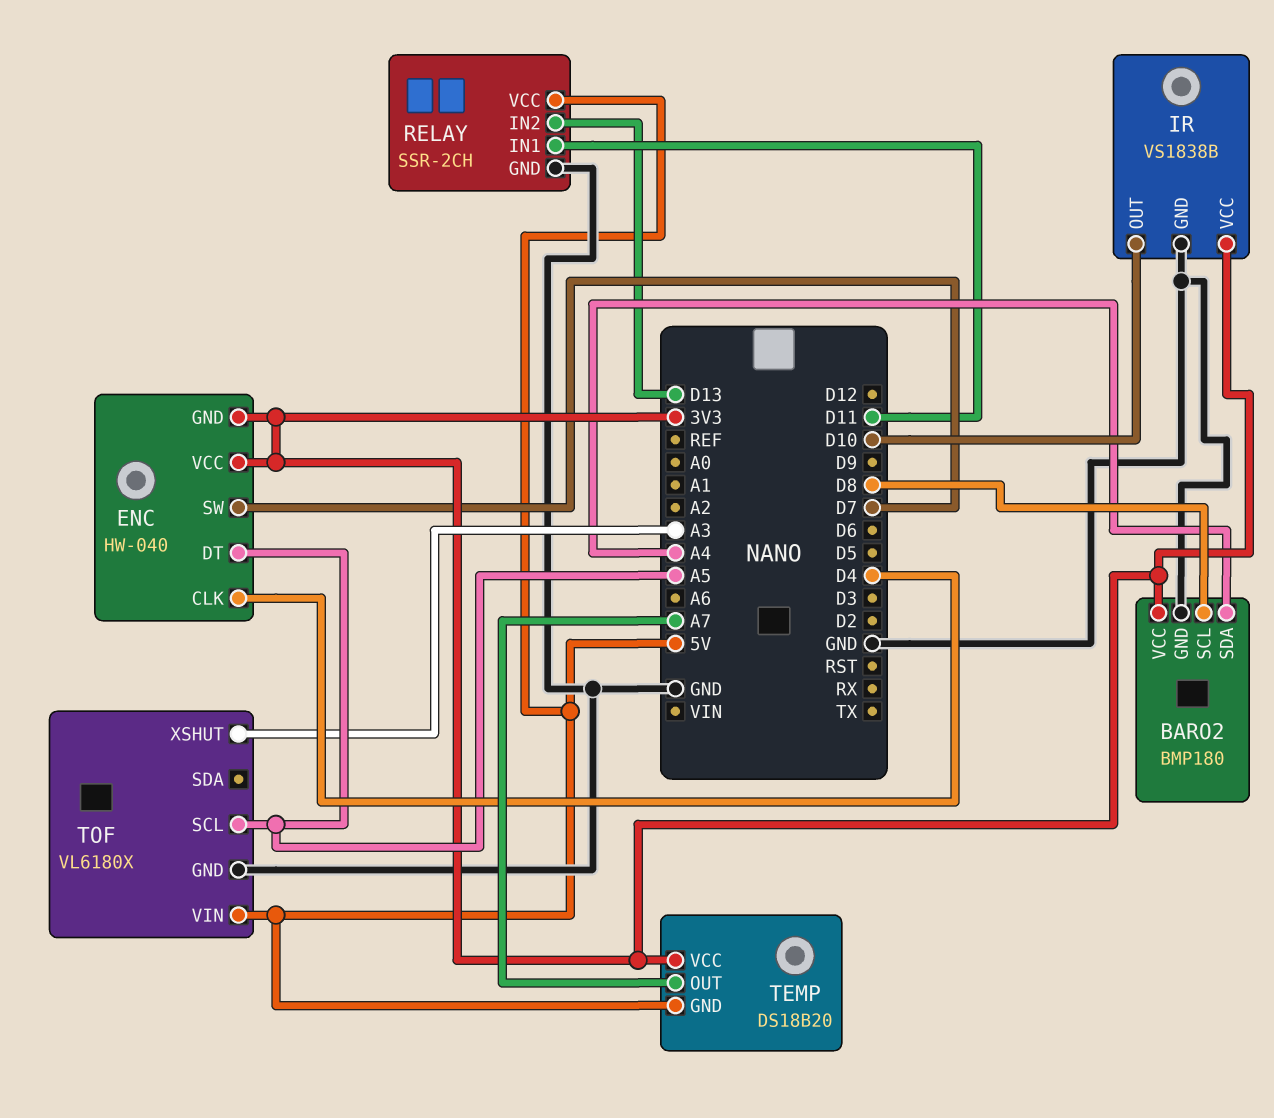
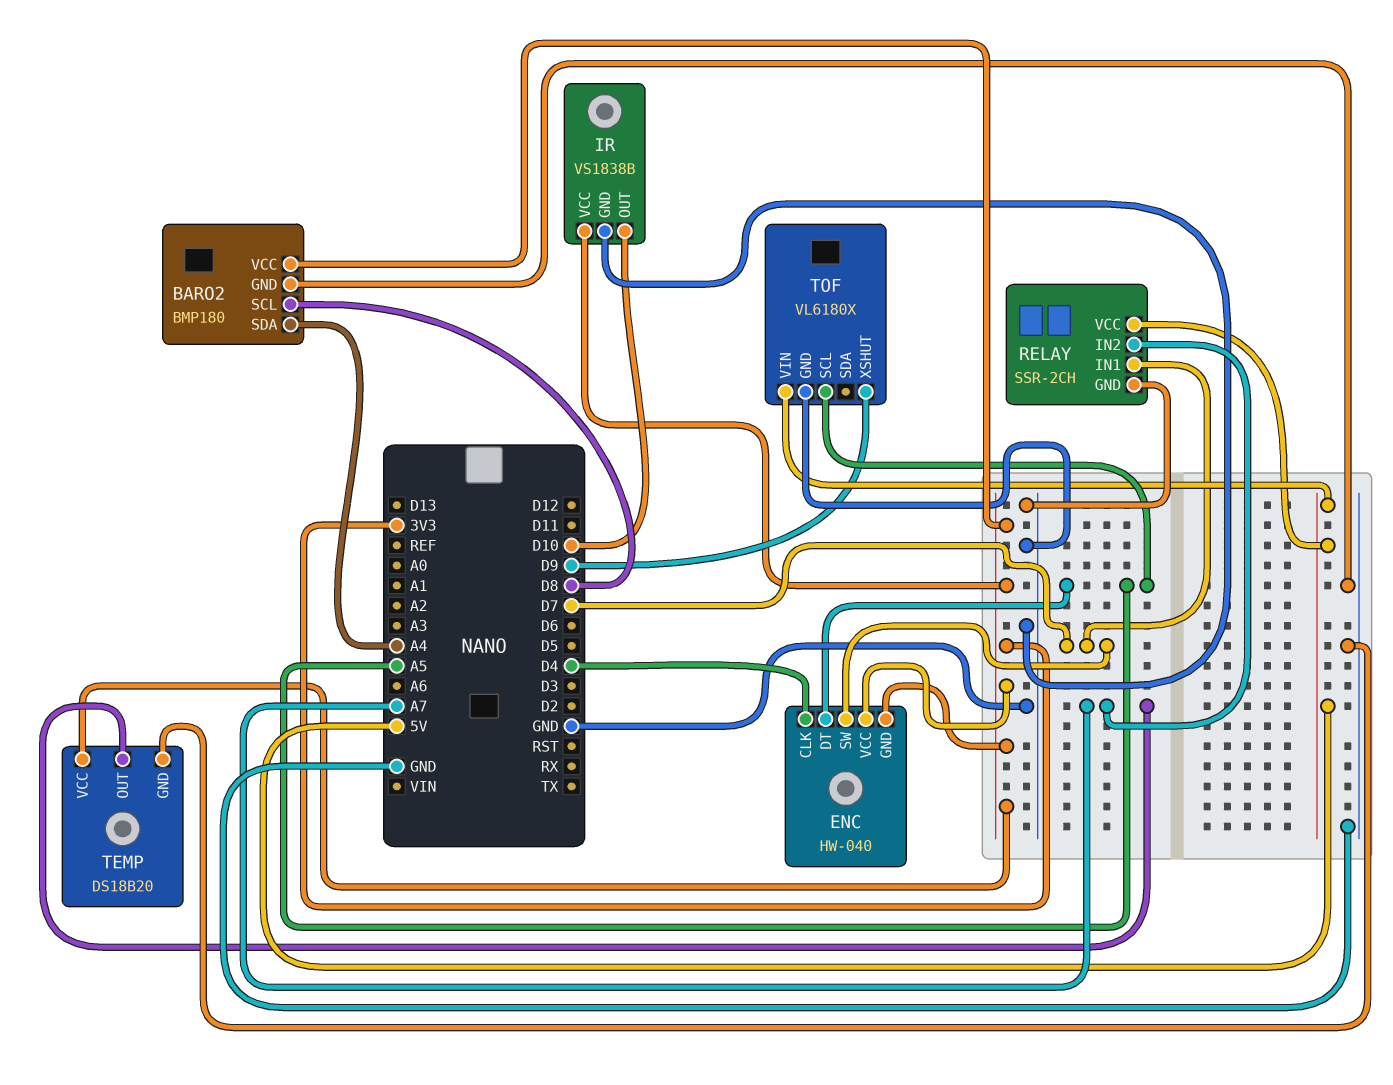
RELAY pin IN1: D11 -> D7
RELAY pin IN2: D13 -> A7
TEMP pin GND: 5V -> GND
TOF pin XSHUT: A3 -> D9

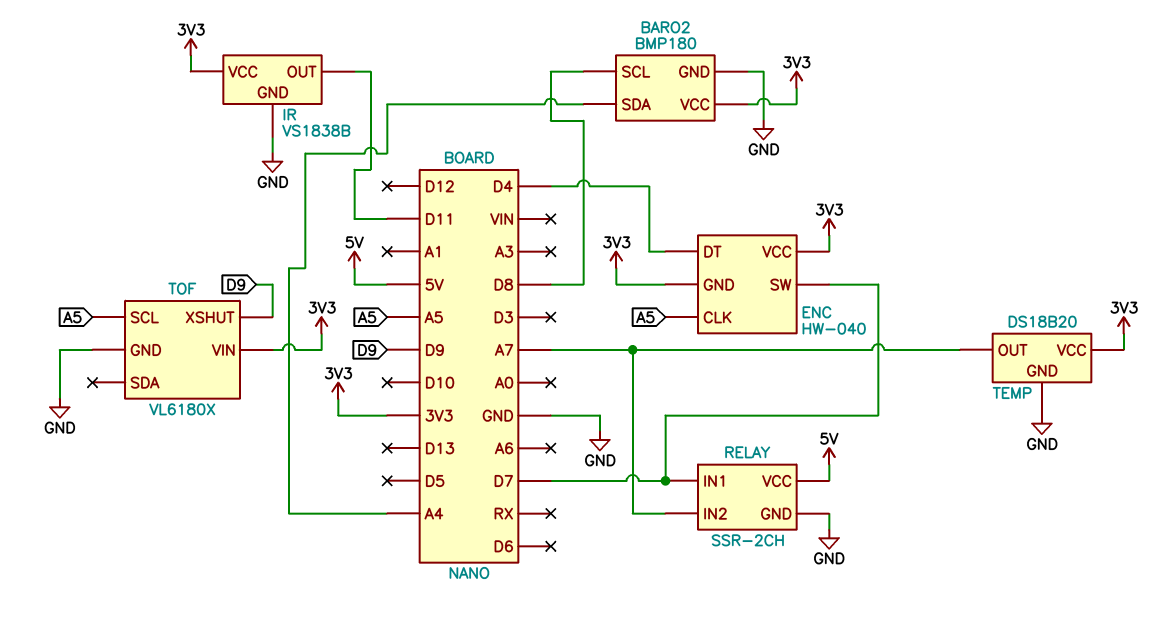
ENC pin CLK: D4 -> A5
ENC pin DT: A5 -> D4
IR pin OUT: D10 -> D11
TOF pin VIN: 5V -> 3V3

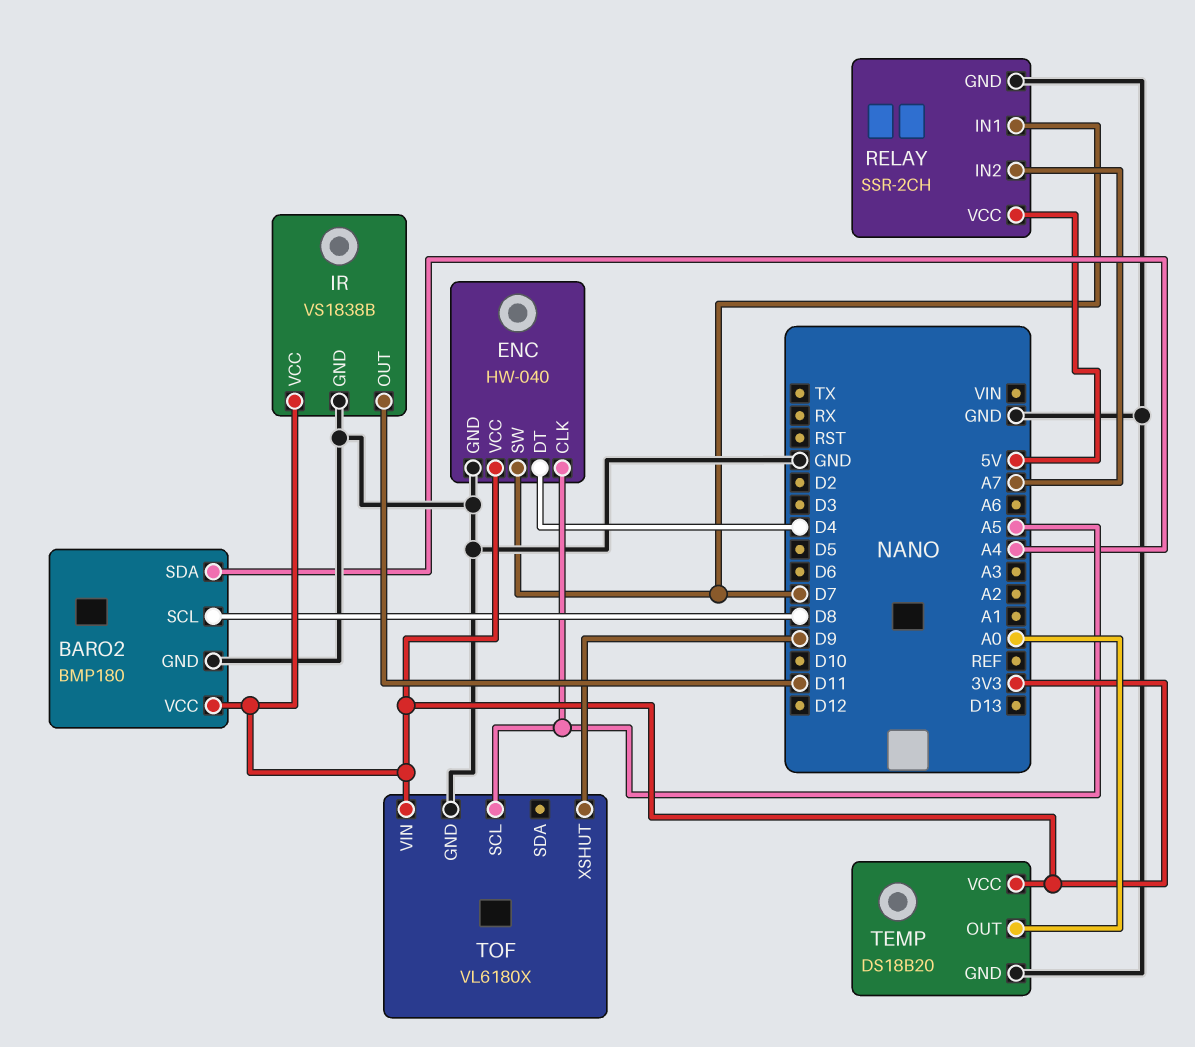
ENC pin GND: 3V3 -> GND
TEMP pin OUT: A7 -> A0

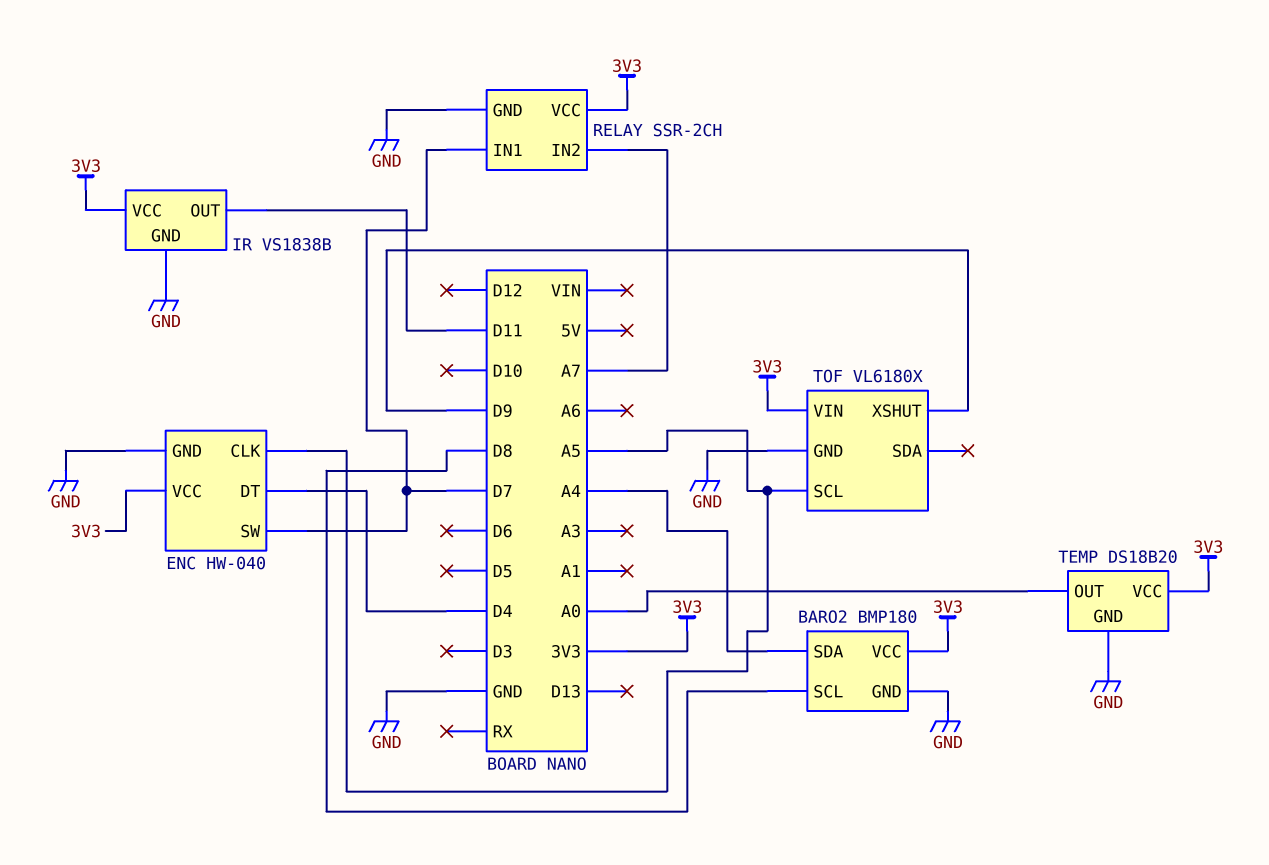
RELAY pin VCC: 5V -> 3V3

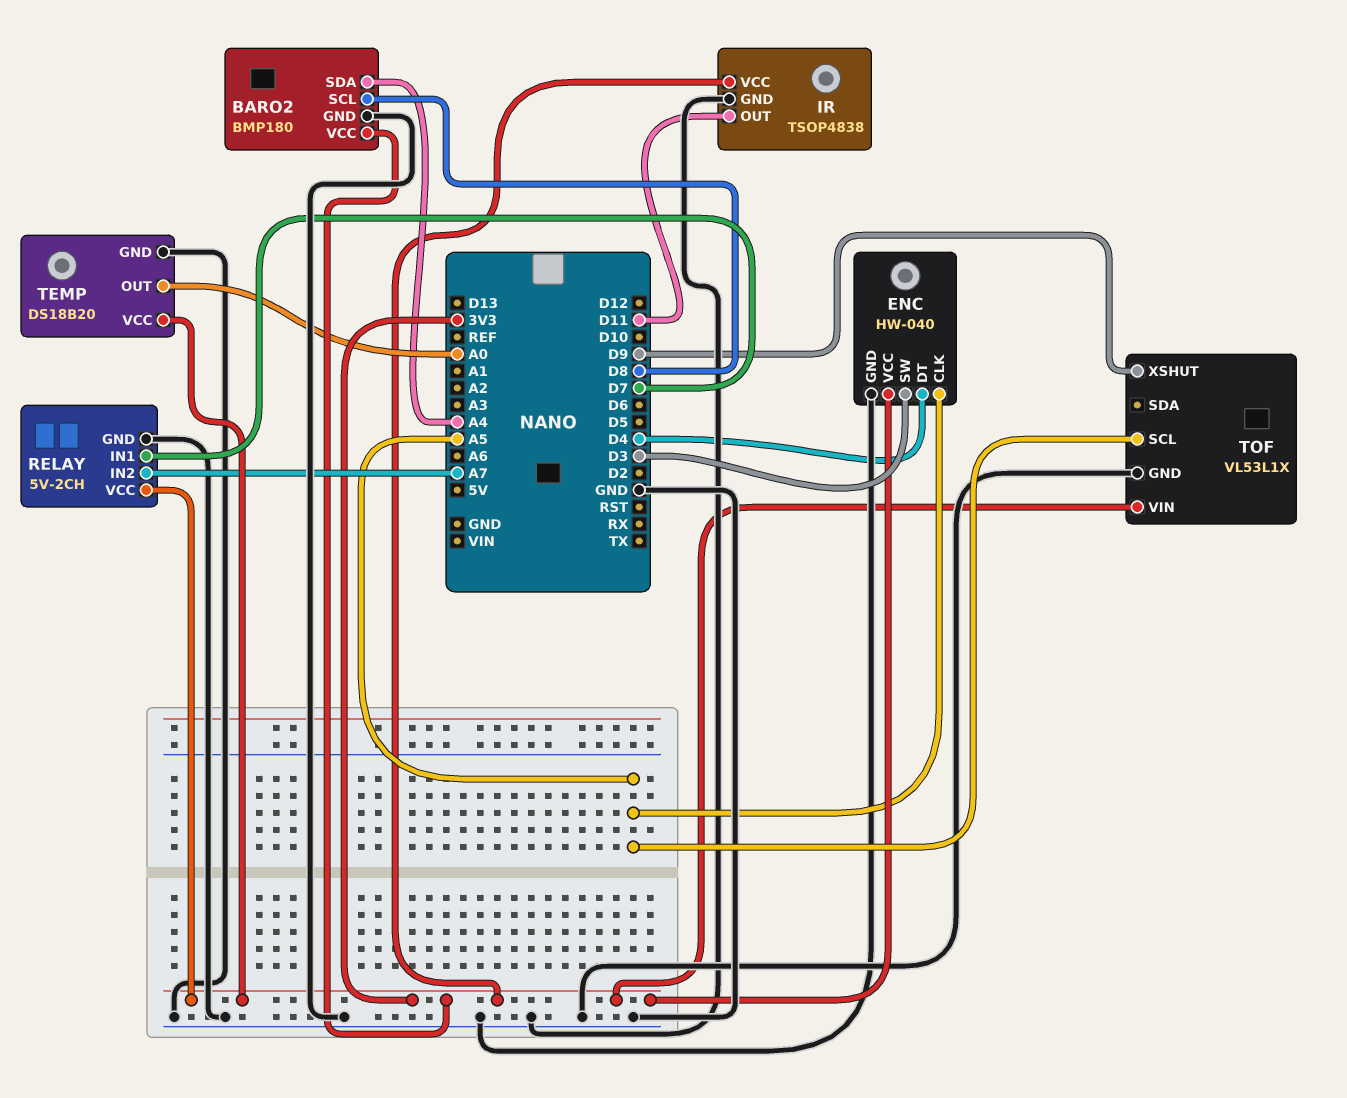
ENC pin SW: D7 -> D3
IR: VS1838B -> TSOP4838
RELAY: SSR-2CH -> 5V-2CH
TOF: VL6180X -> VL53L1X

